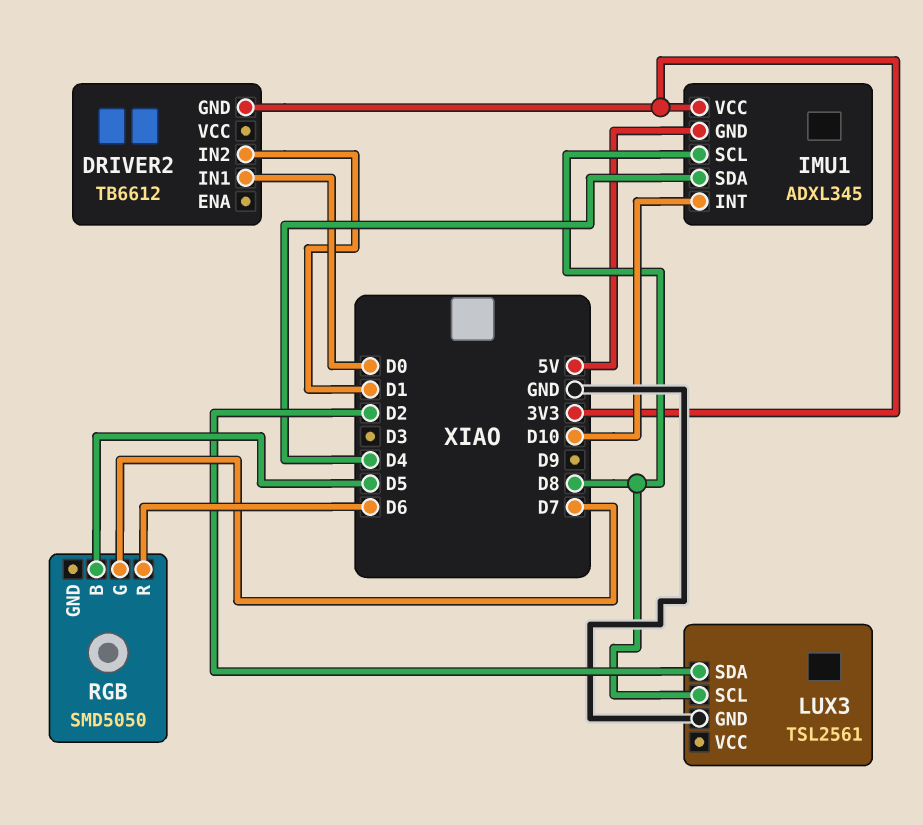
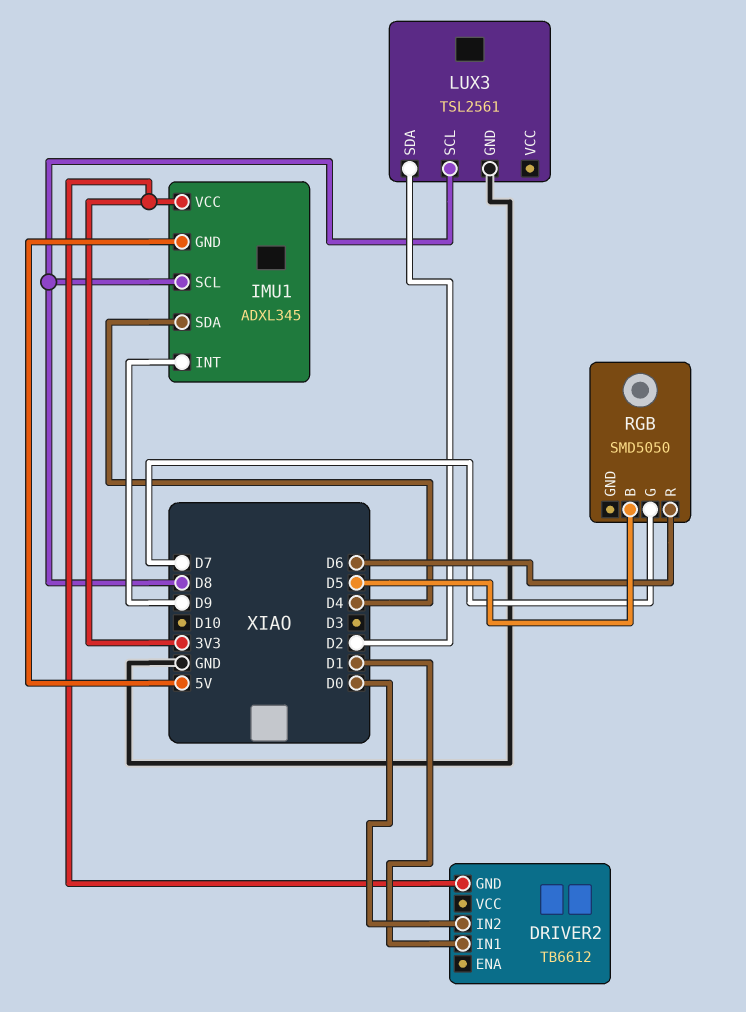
DRIVER2 pin IN1: D0 -> D1
DRIVER2 pin IN2: D1 -> D0
IMU1 pin INT: D10 -> D9

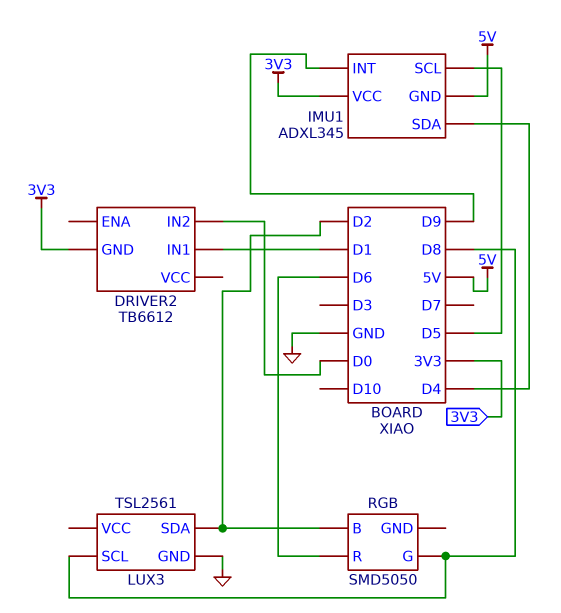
IMU1 pin SCL: D8 -> D5
RGB pin B: D5 -> D2
RGB pin G: D7 -> D8

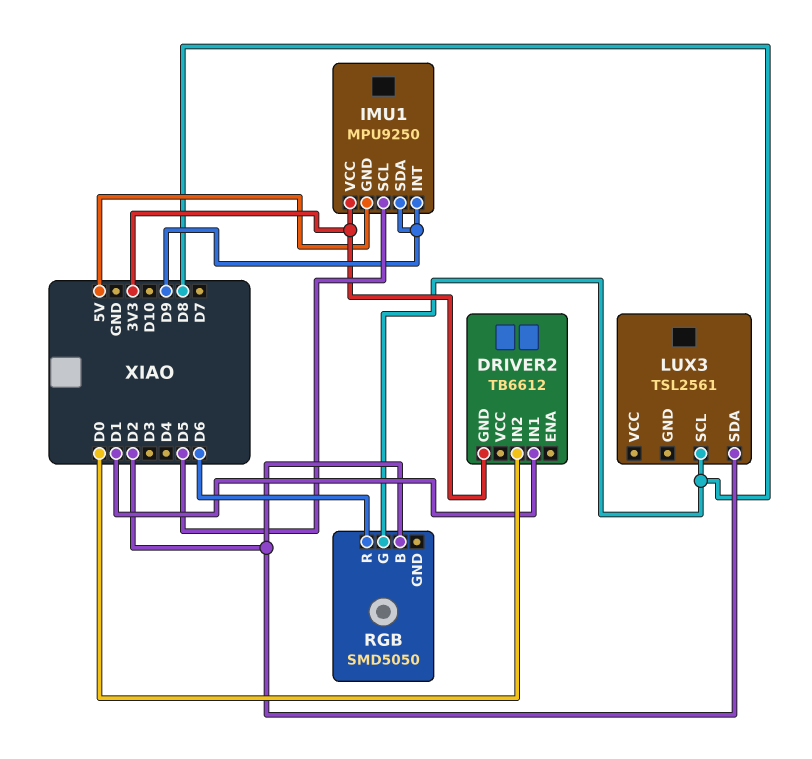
IMU1: ADXL345 -> MPU9250
IMU1 pin SDA: D4 -> D9
LUX3 pin GND: GND -> none

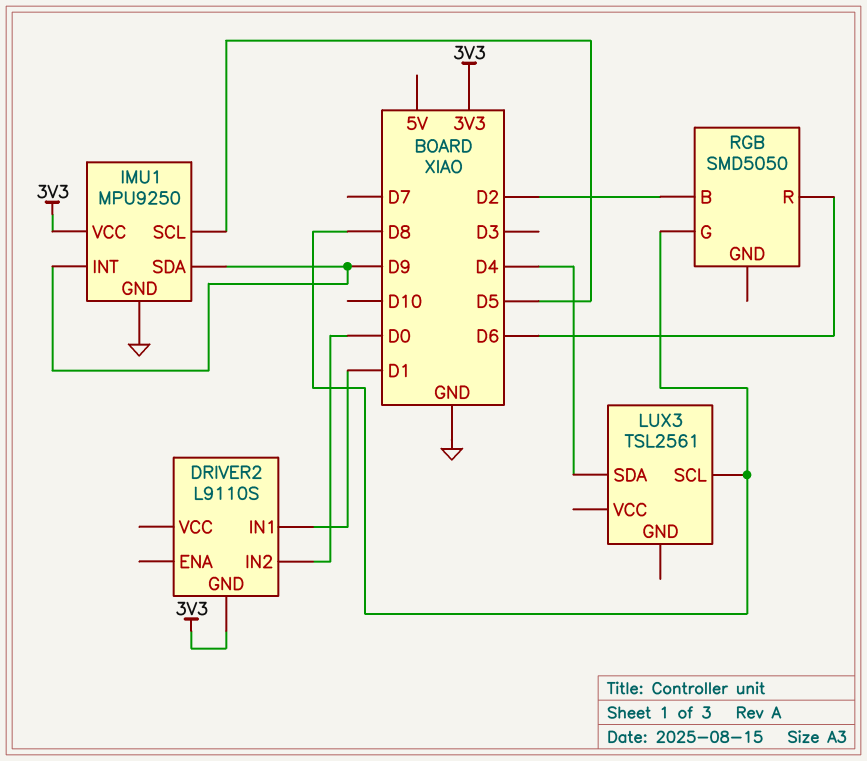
DRIVER2: TB6612 -> L9110S
IMU1 pin GND: 5V -> GND
LUX3 pin SDA: D2 -> D4

